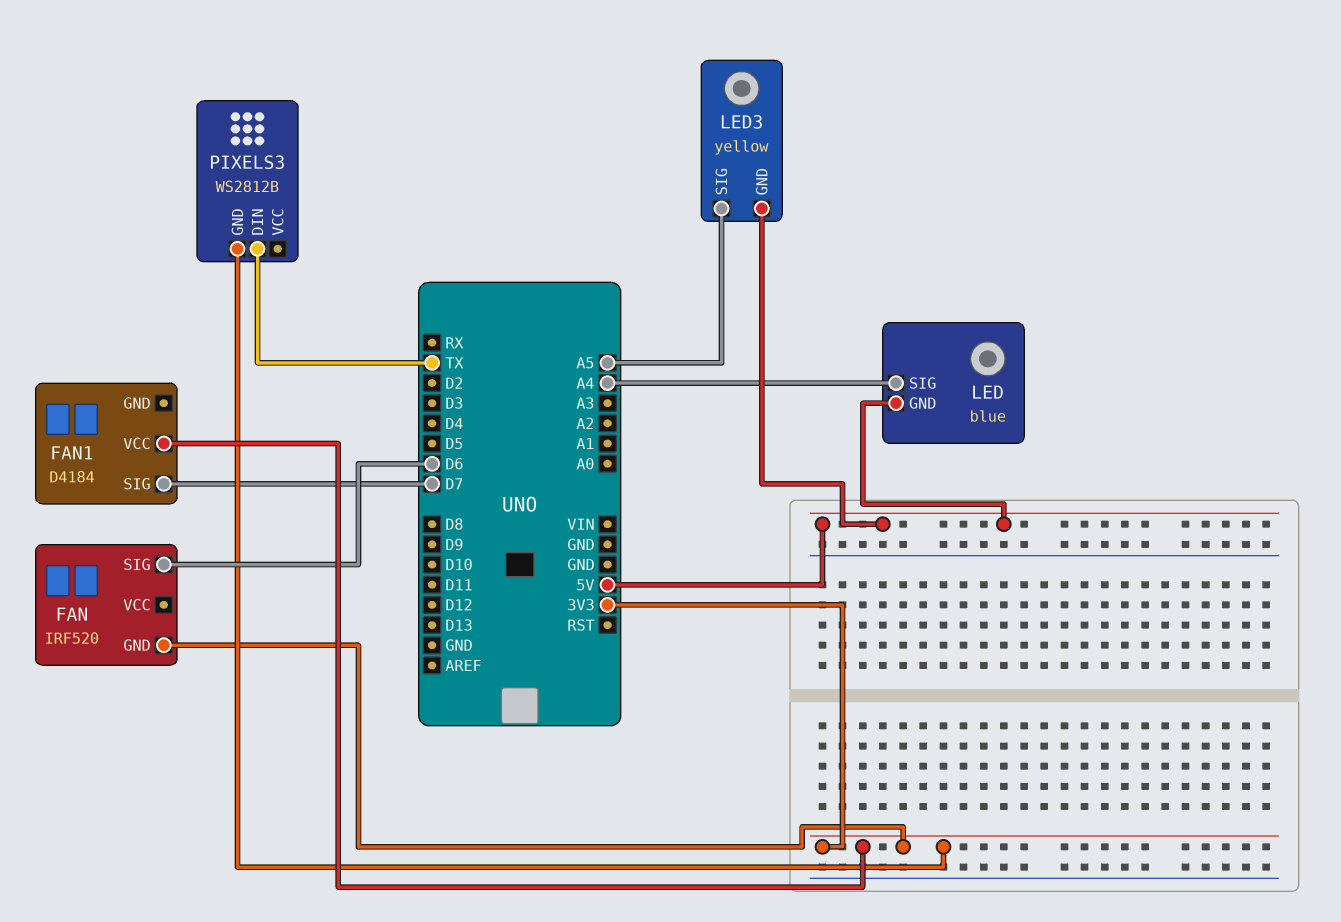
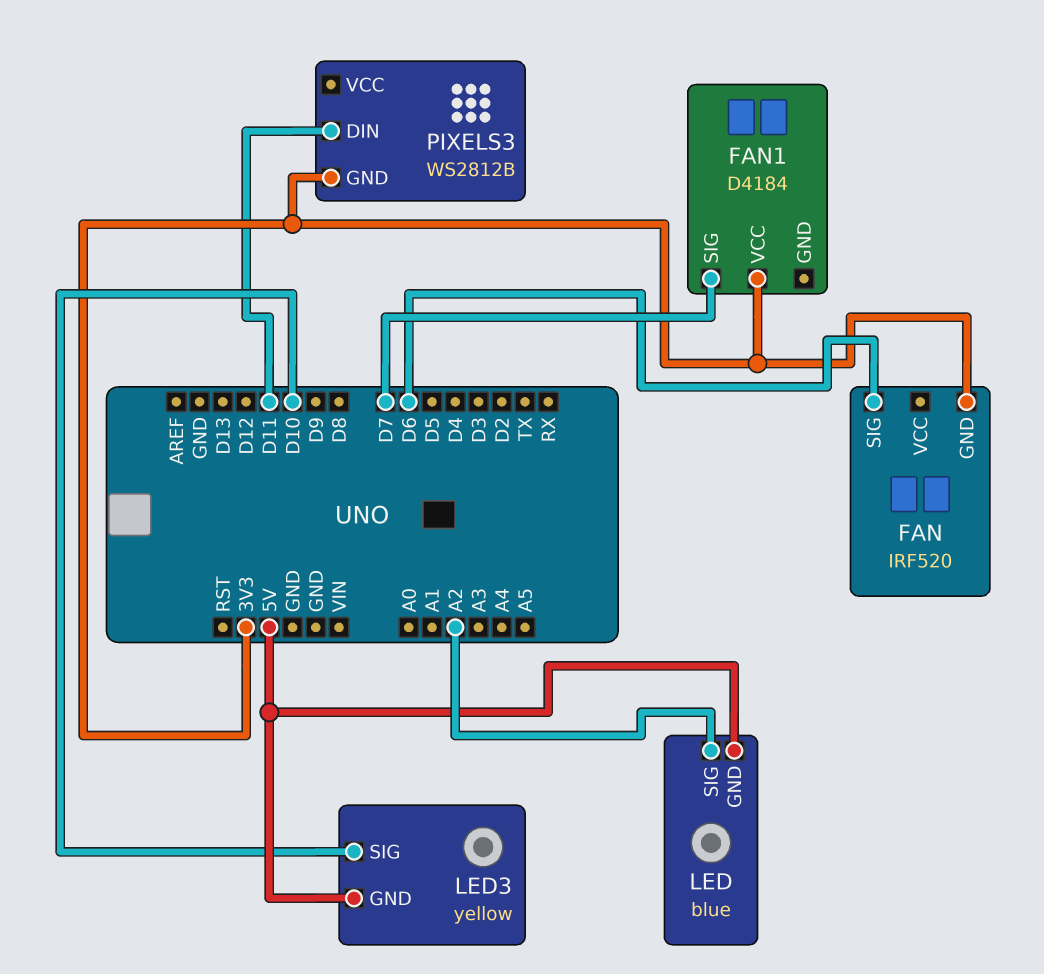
LED pin SIG: A4 -> A2
LED3 pin SIG: A5 -> D10
PIXELS3 pin DIN: TX -> D11

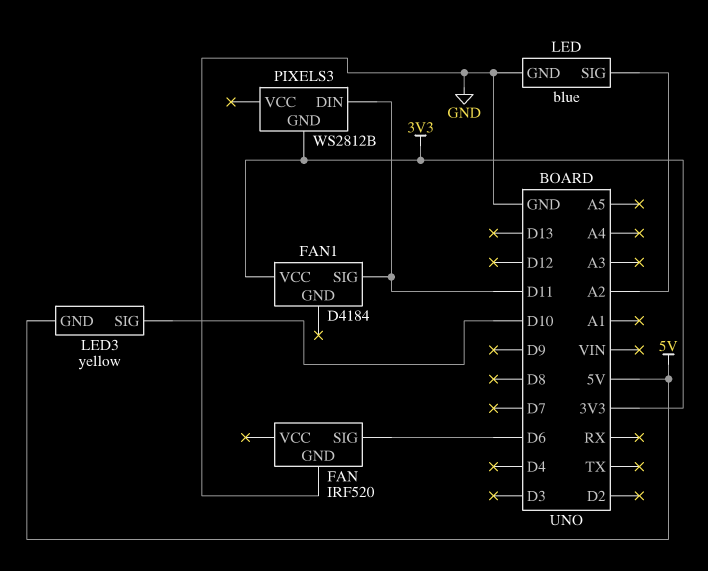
FAN pin GND: 3V3 -> GND
FAN1 pin SIG: D7 -> D11
LED pin GND: 5V -> GND

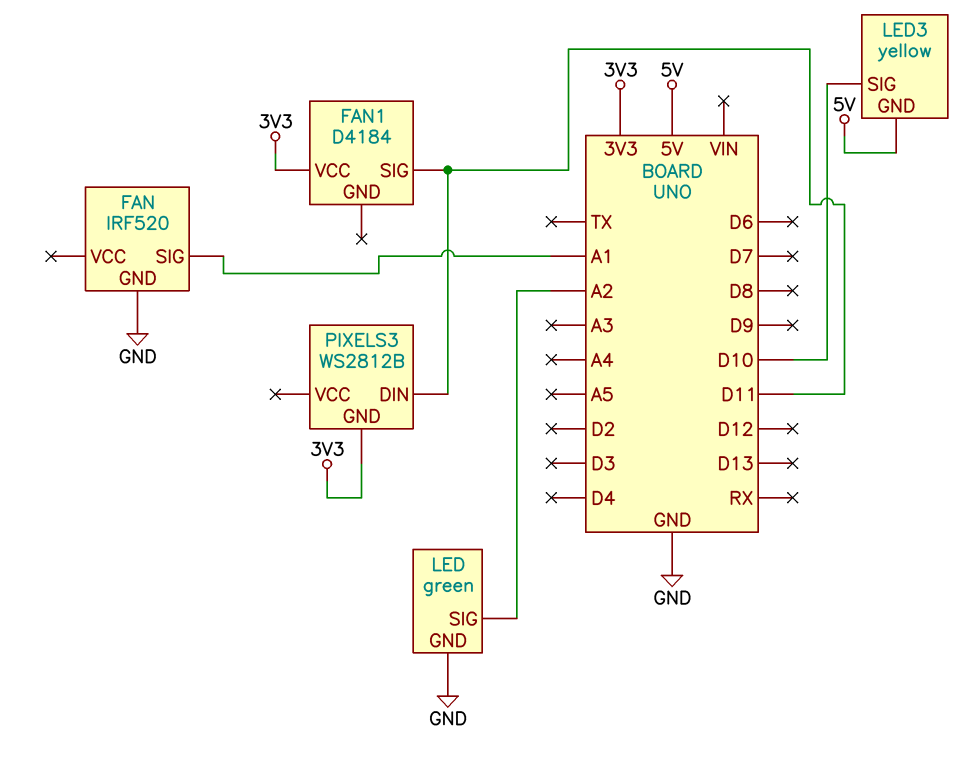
FAN pin SIG: D6 -> A1
LED: blue -> green

